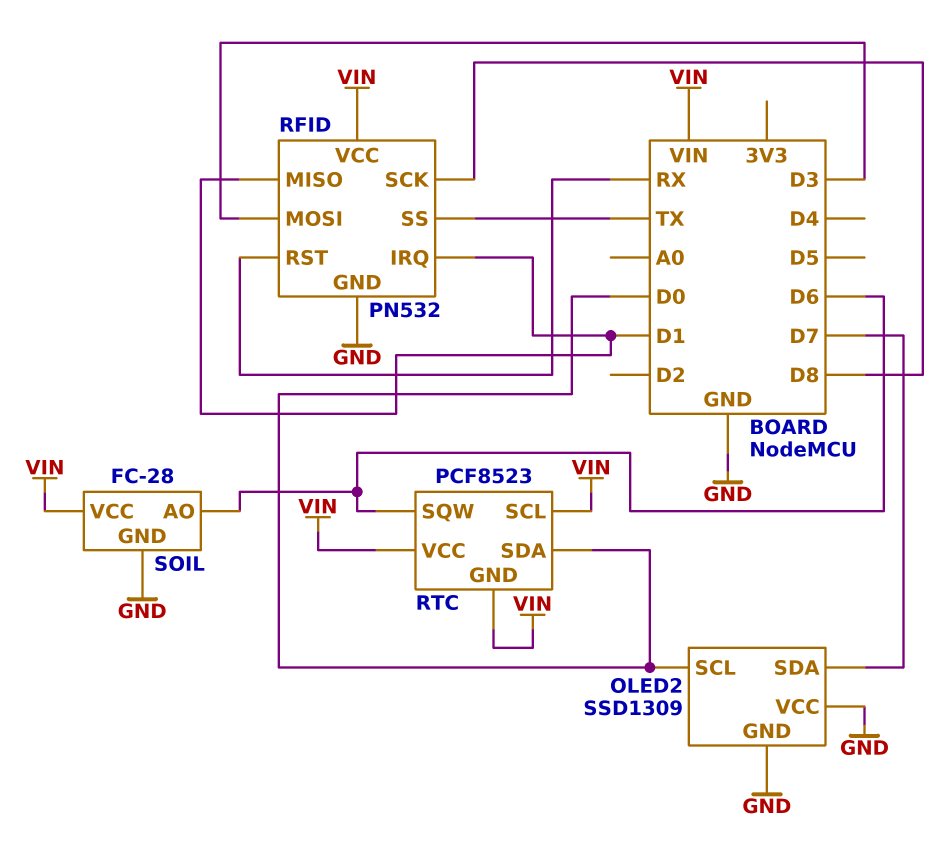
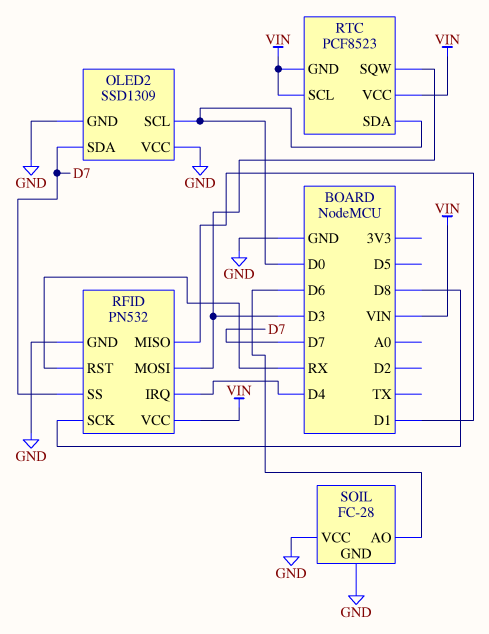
RFID pin IRQ: D1 -> D4
RFID pin SS: TX -> D7
RTC pin SQW: D6 -> D3
SOIL pin VCC: VIN -> GND

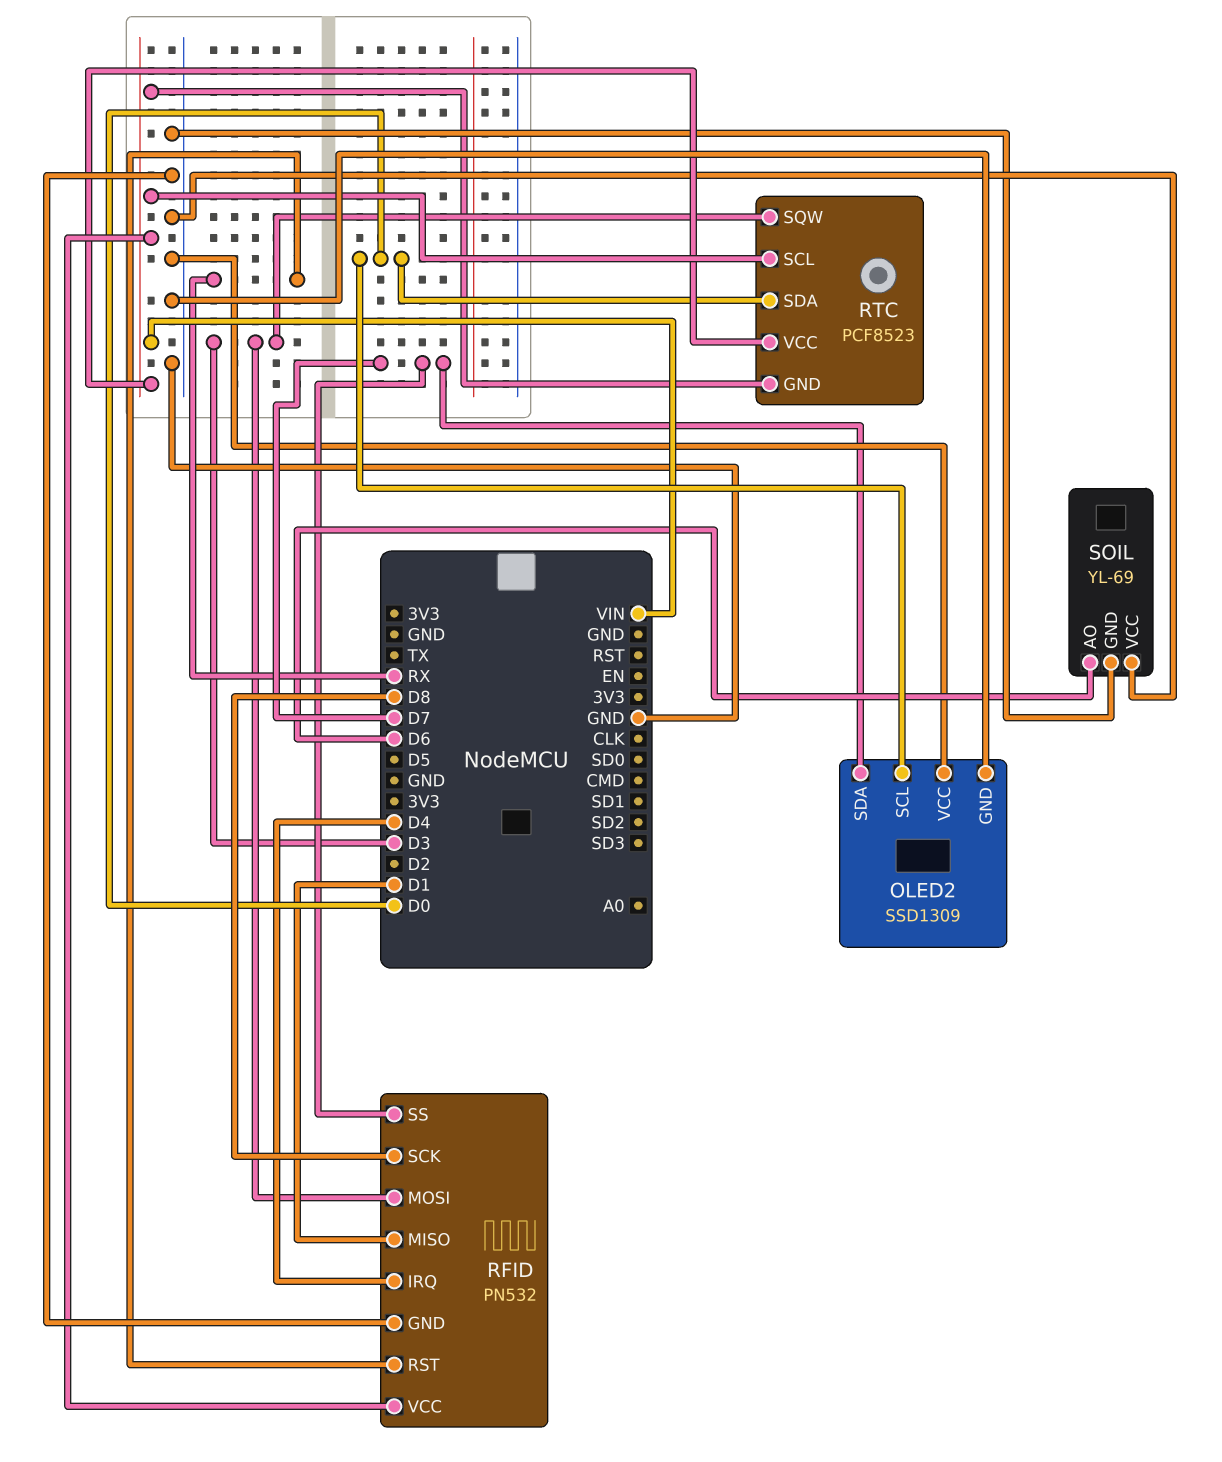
SOIL: FC-28 -> YL-69

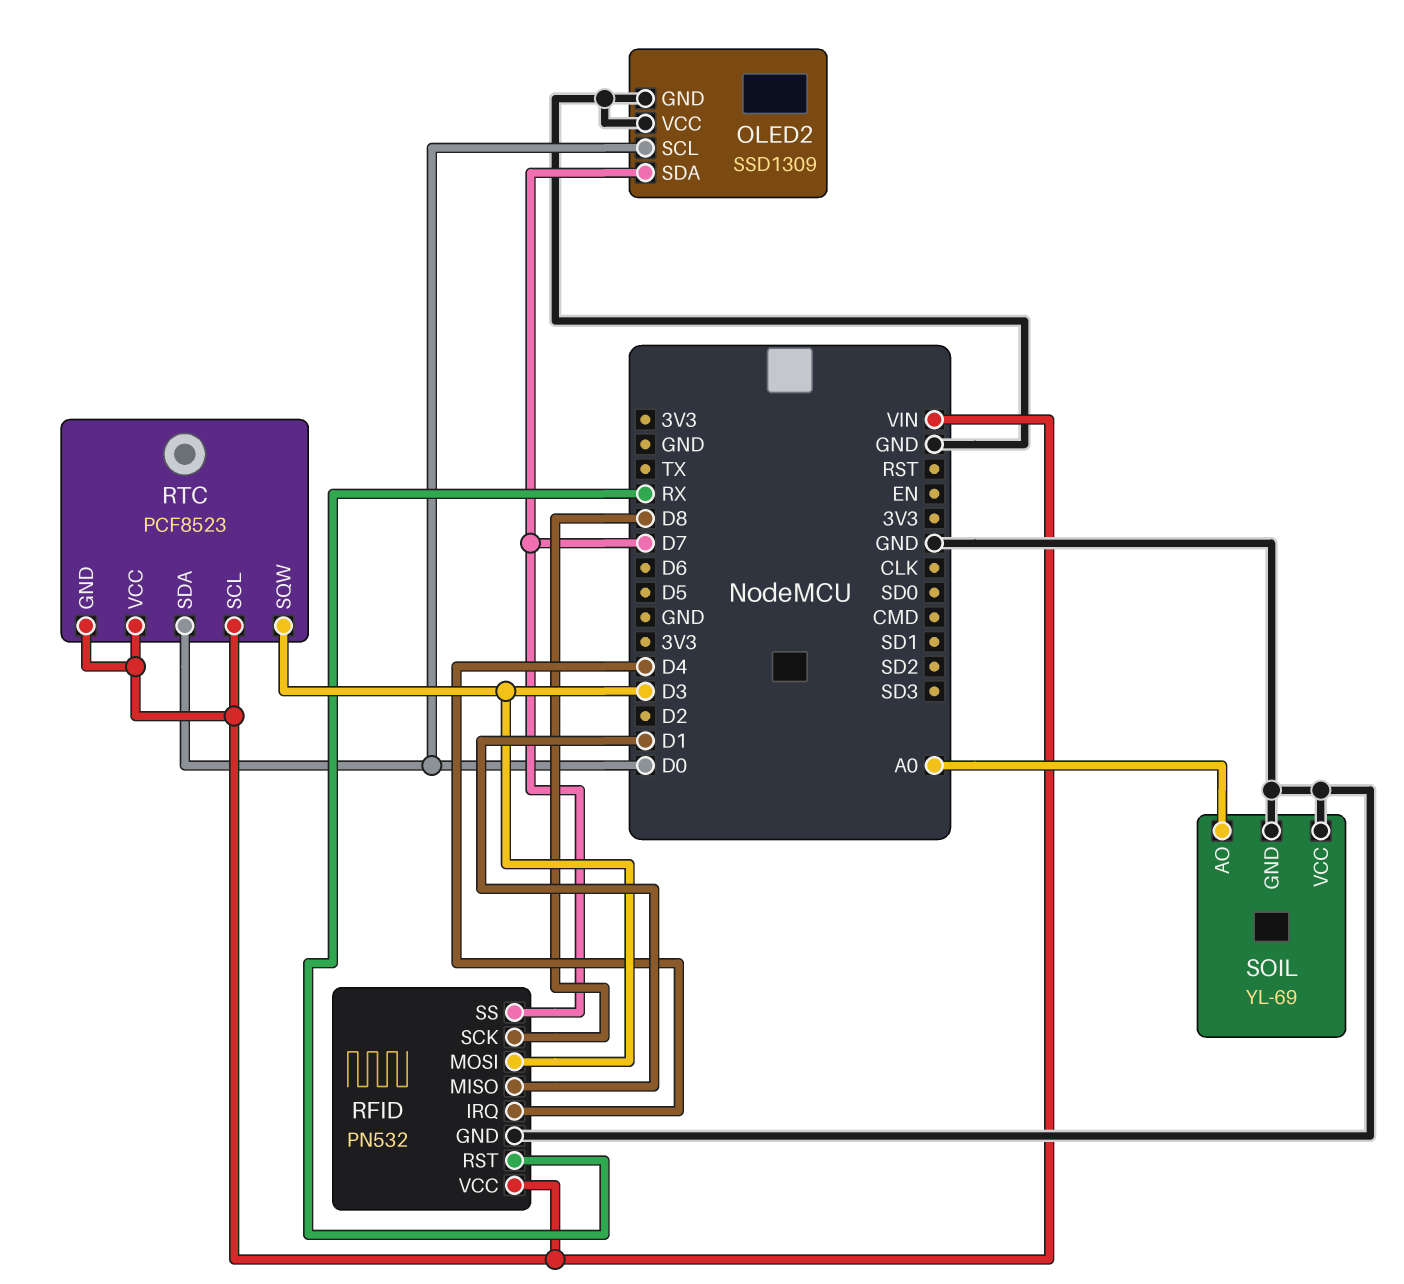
SOIL pin AO: D6 -> A0

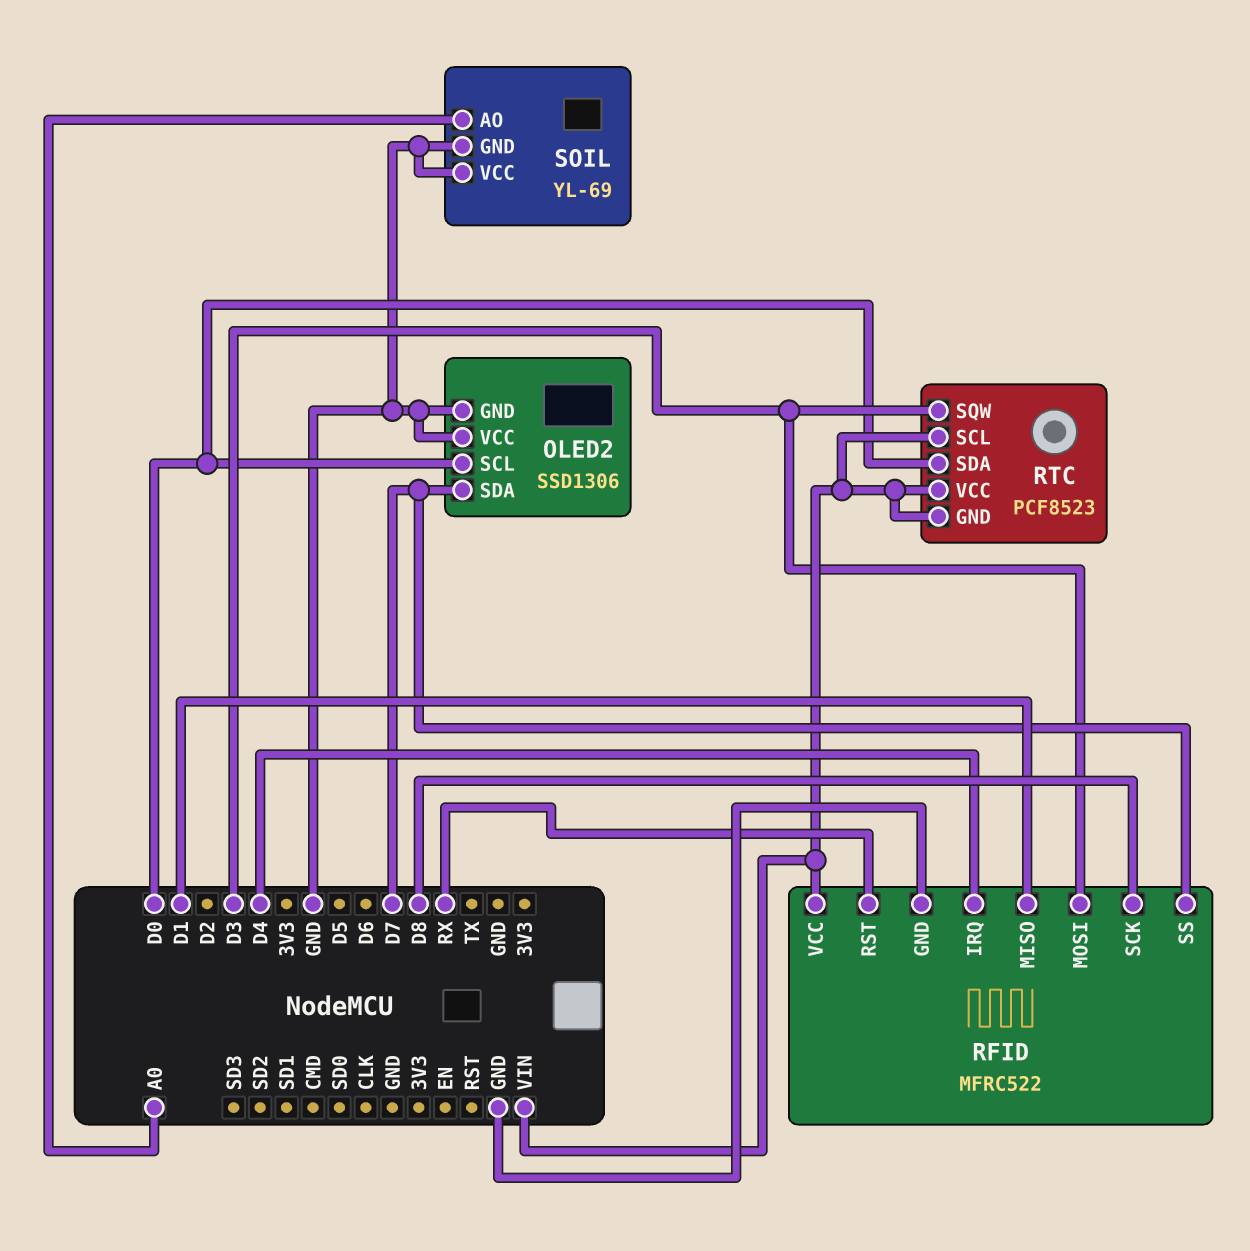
OLED2: SSD1309 -> SSD1306
RFID: PN532 -> MFRC522

